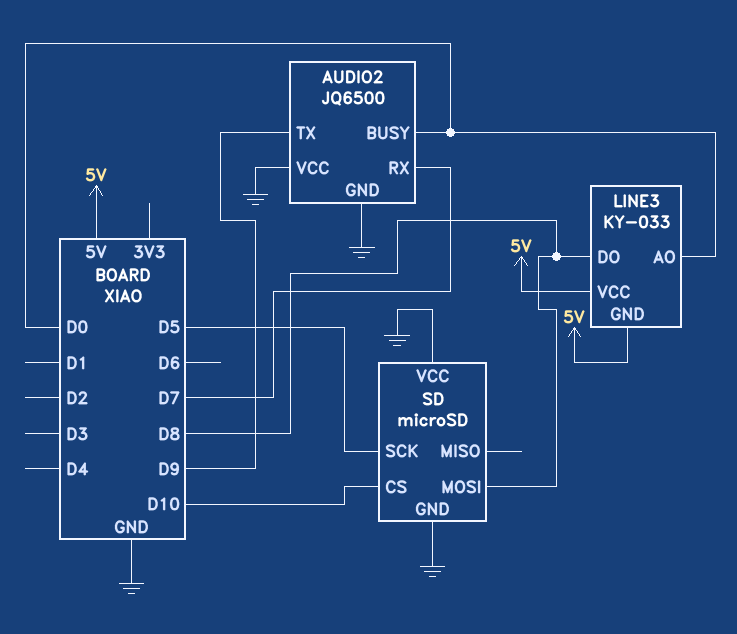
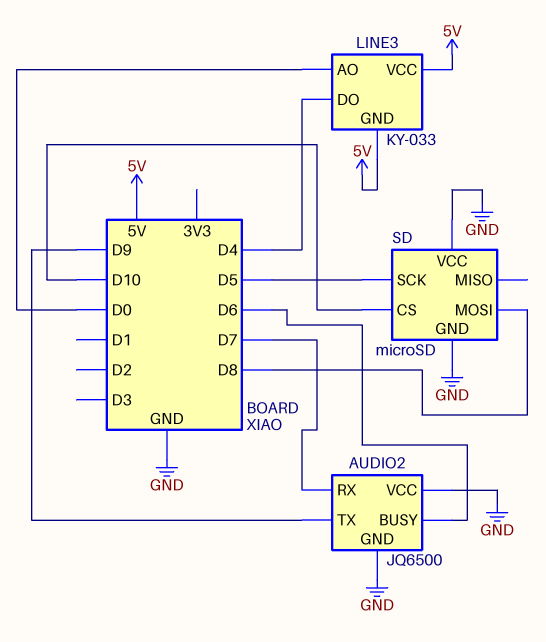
AUDIO2 pin BUSY: D0 -> D6
LINE3 pin DO: D8 -> D4

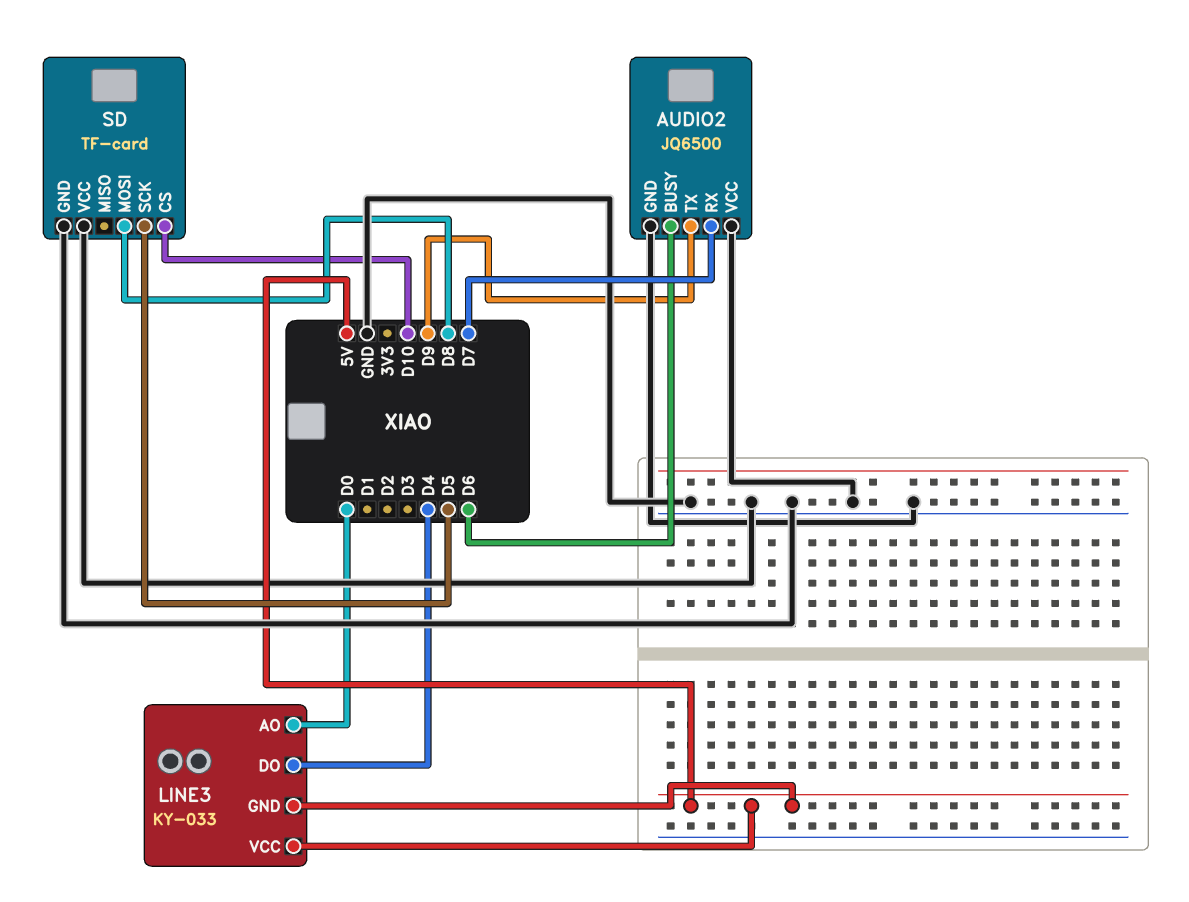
SD: microSD -> TF-card

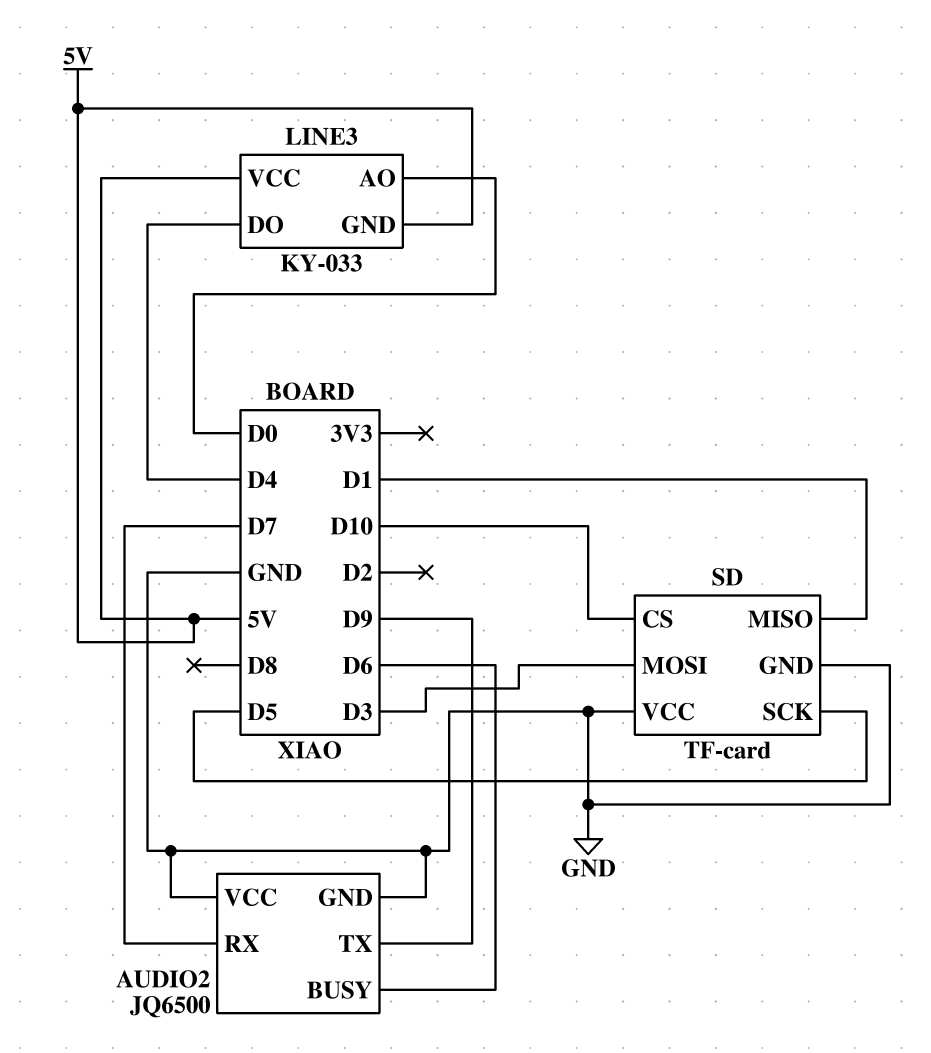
SD pin MISO: none -> D1
SD pin MOSI: D8 -> D3

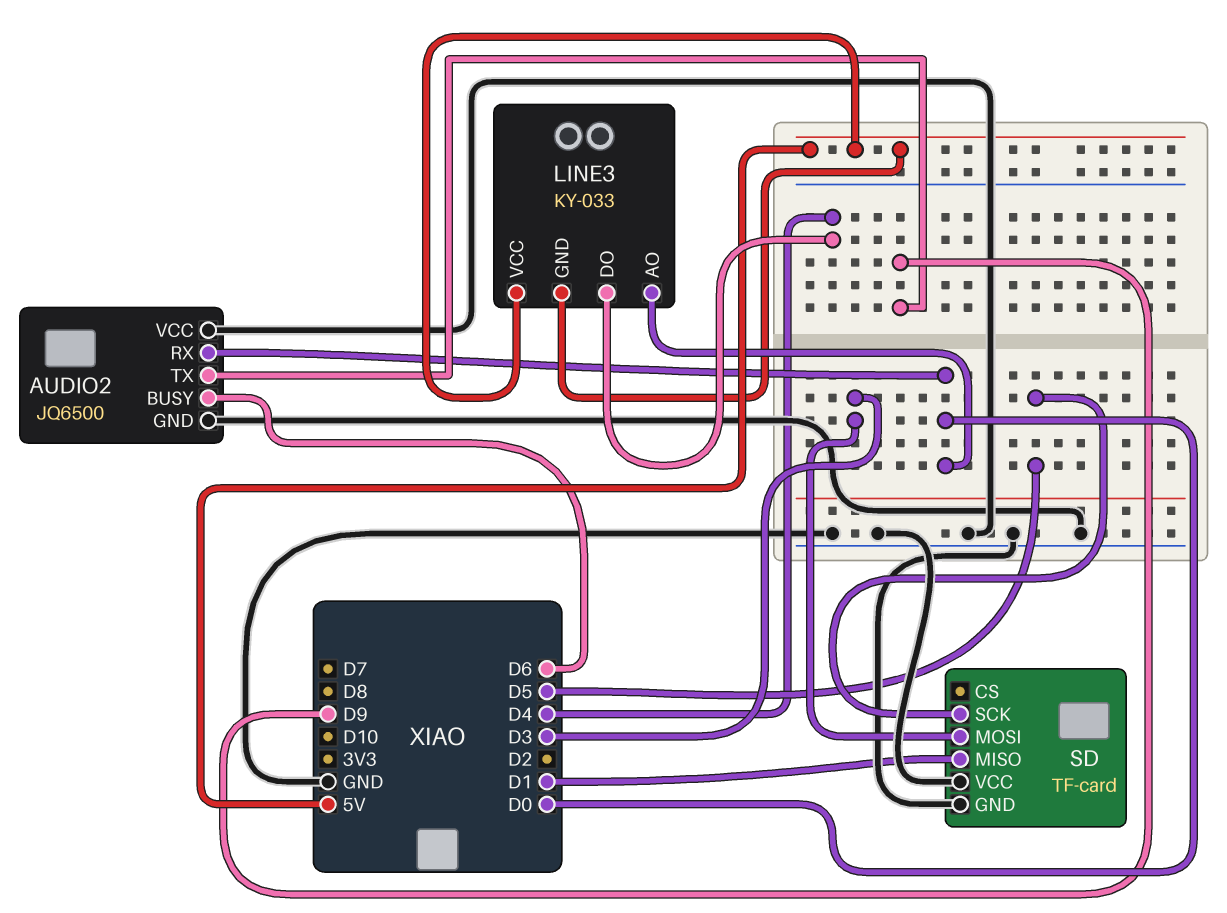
AUDIO2 pin RX: D7 -> D0
SD pin CS: D10 -> none

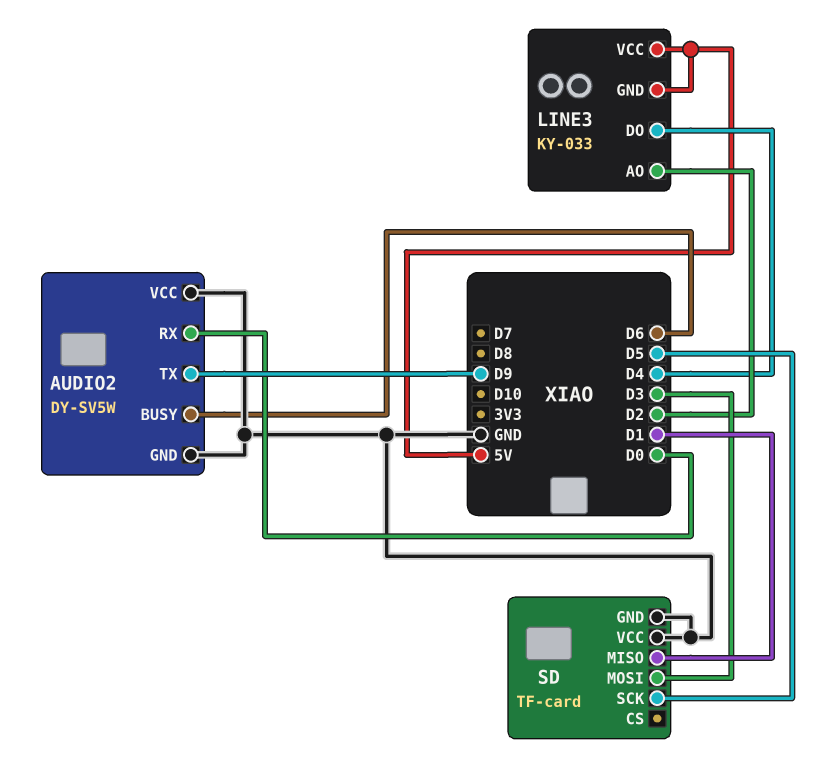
AUDIO2: JQ6500 -> DY-SV5W
LINE3 pin AO: D0 -> D2

